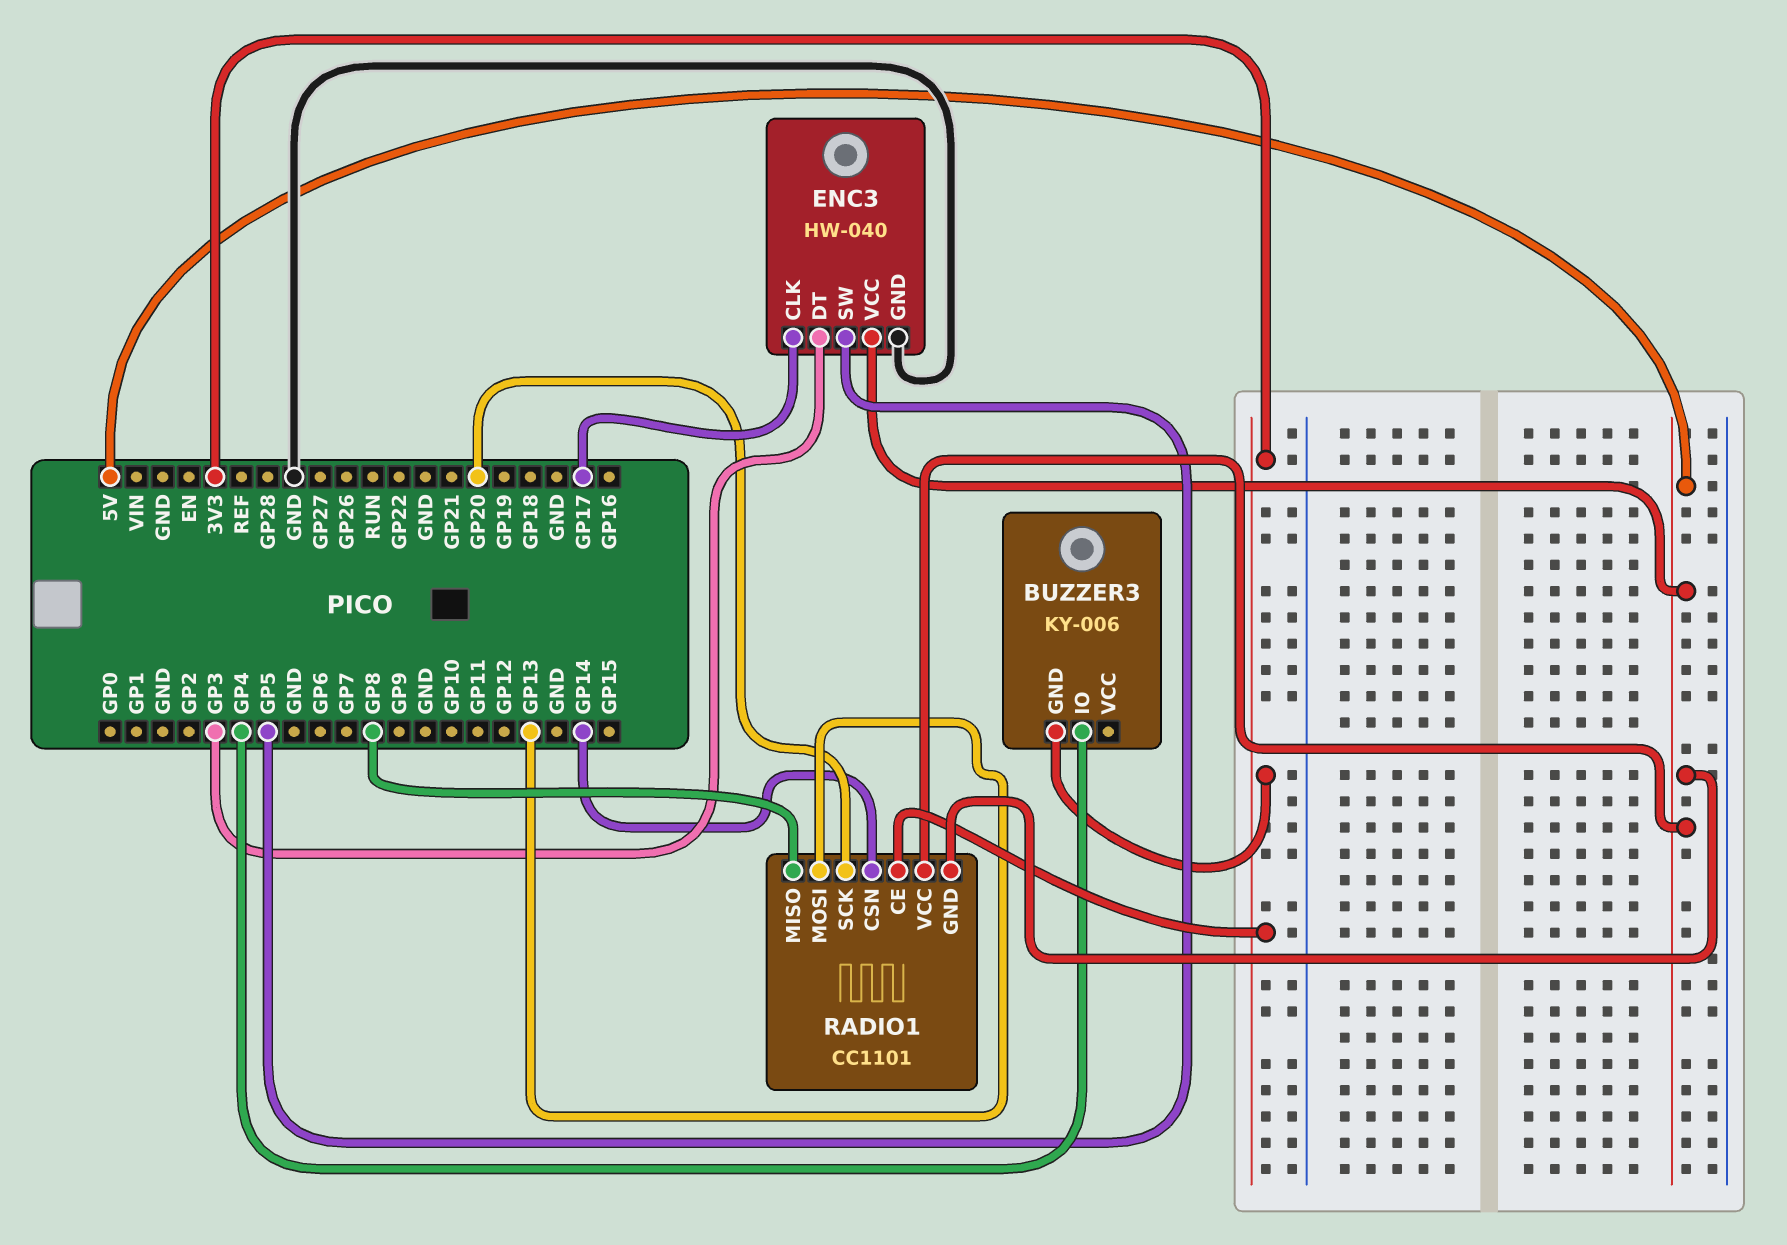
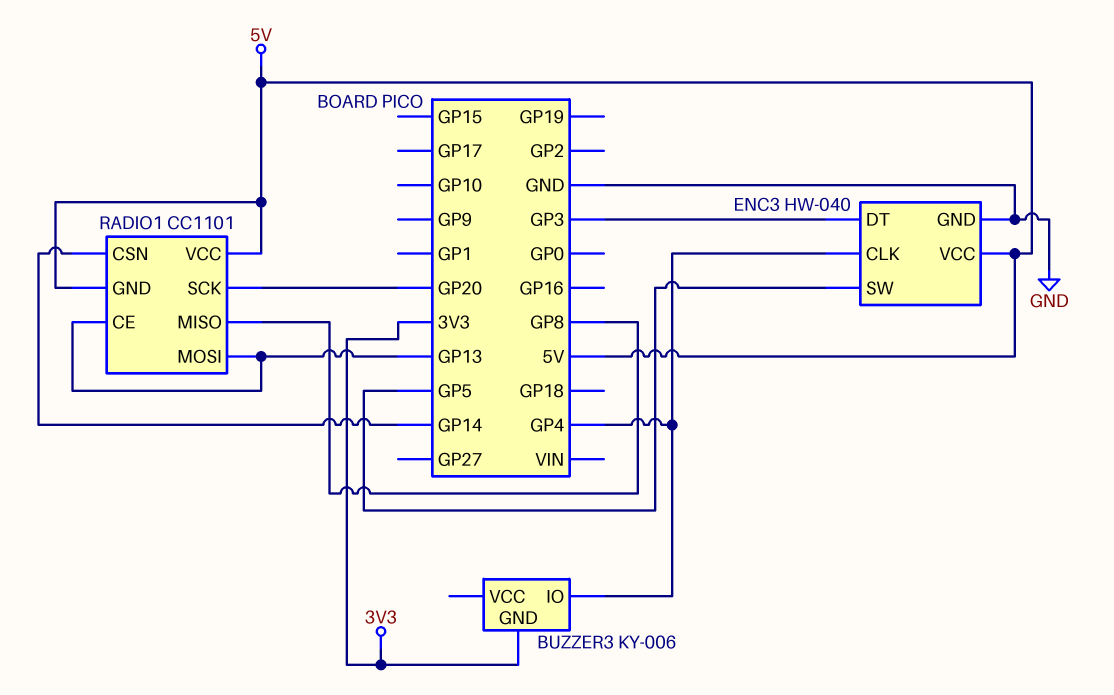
ENC3 pin CLK: GP17 -> GP4
RADIO1 pin CE: 3V3 -> GP13

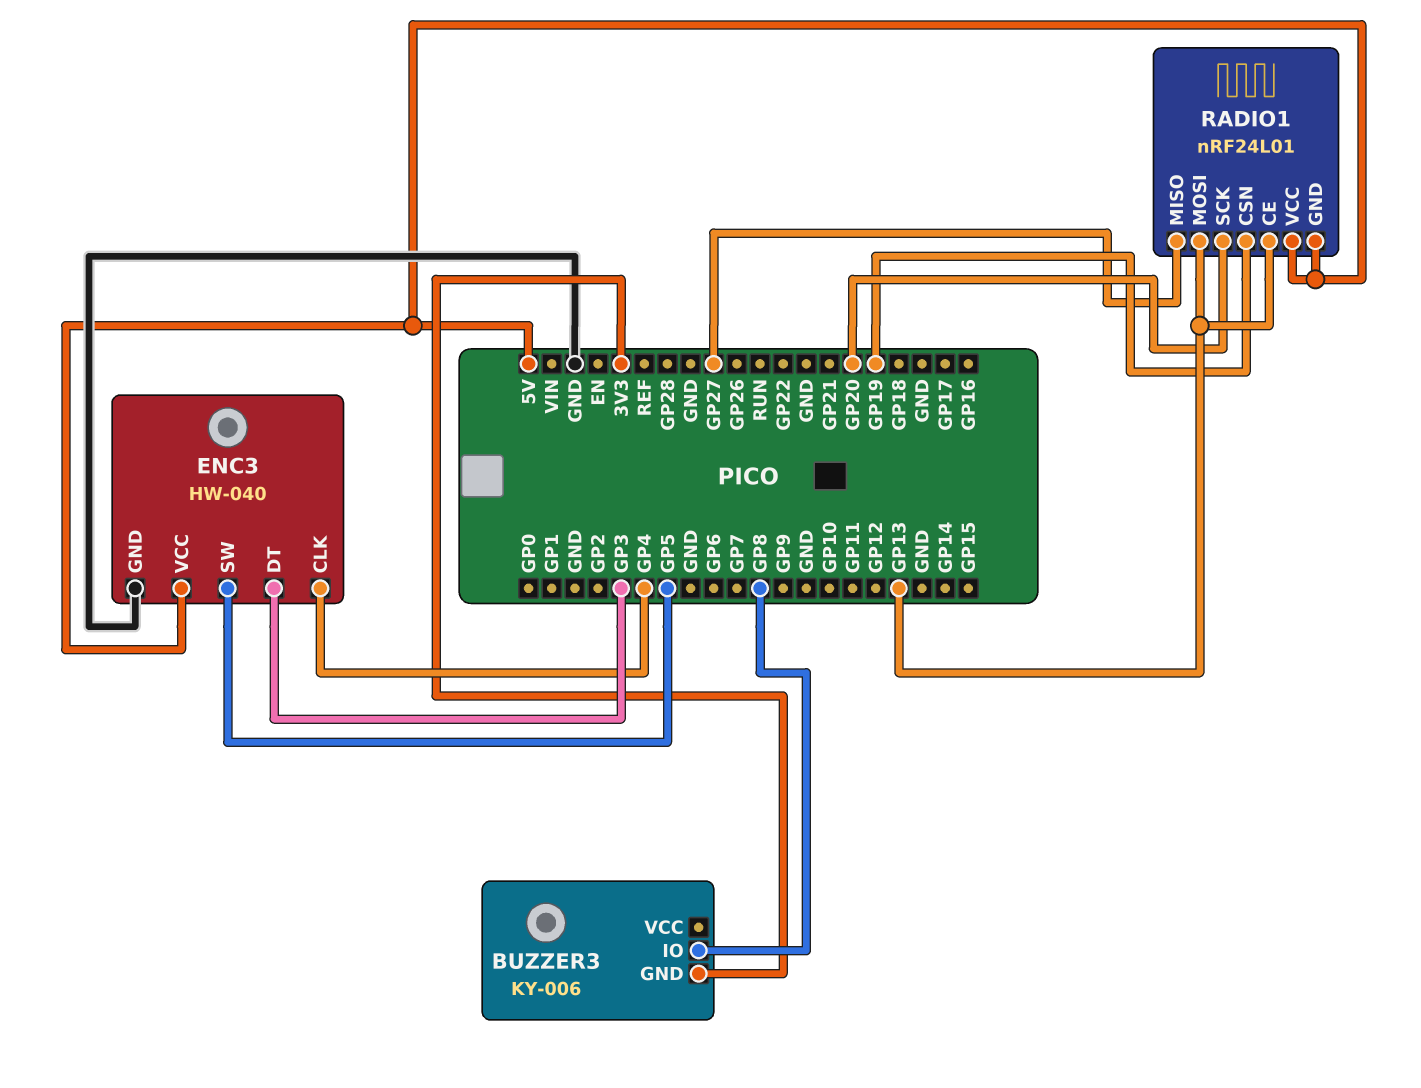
BUZZER3 pin IO: GP4 -> GP8
RADIO1: CC1101 -> nRF24L01
RADIO1 pin CSN: GP14 -> GP19
RADIO1 pin MISO: GP8 -> GP27

